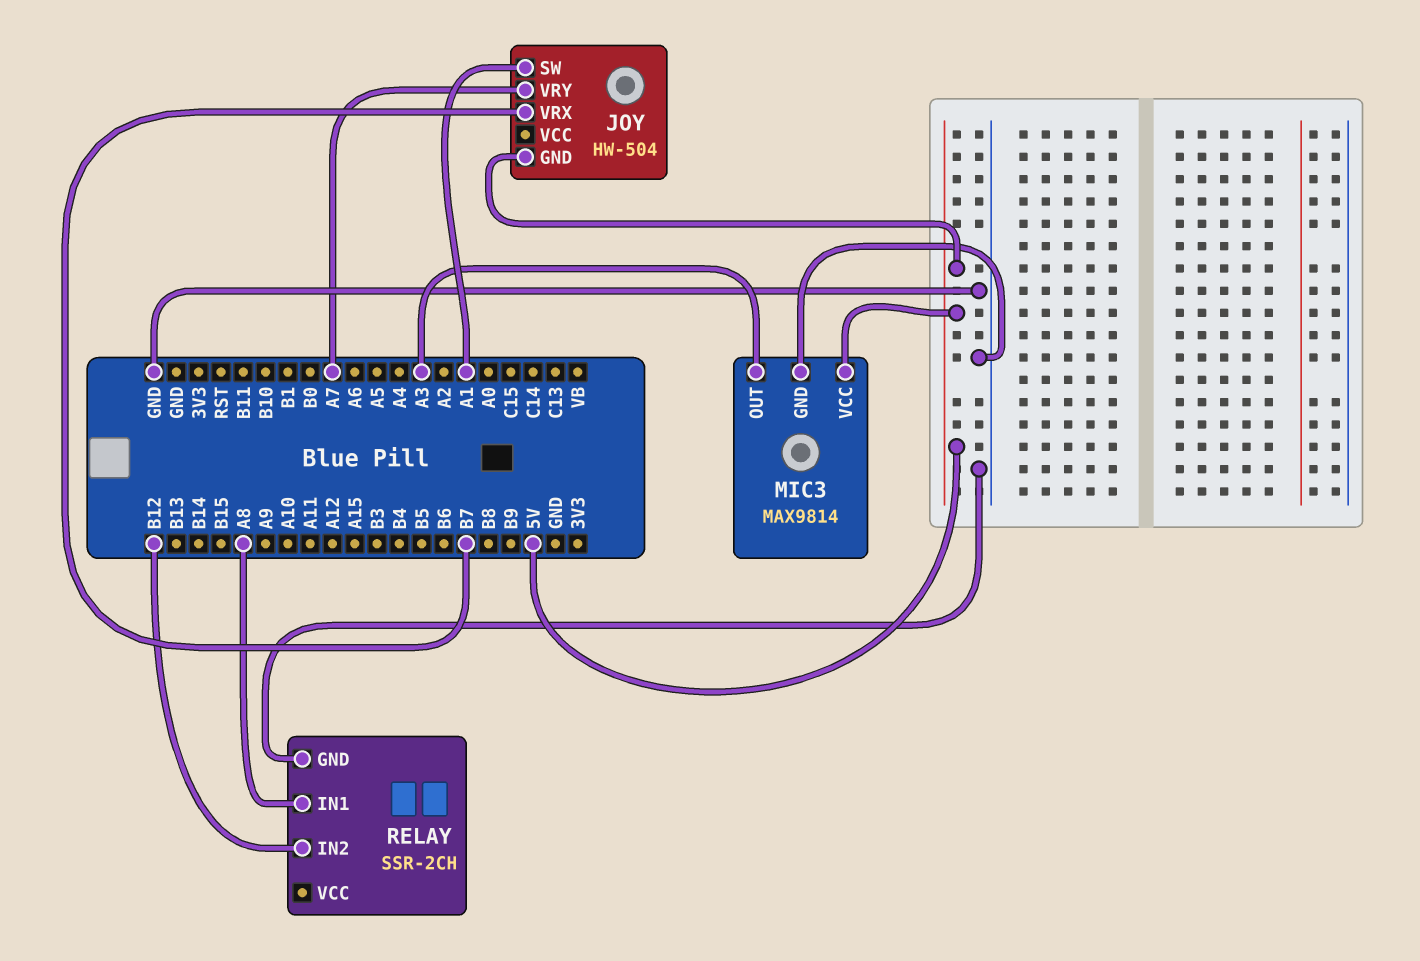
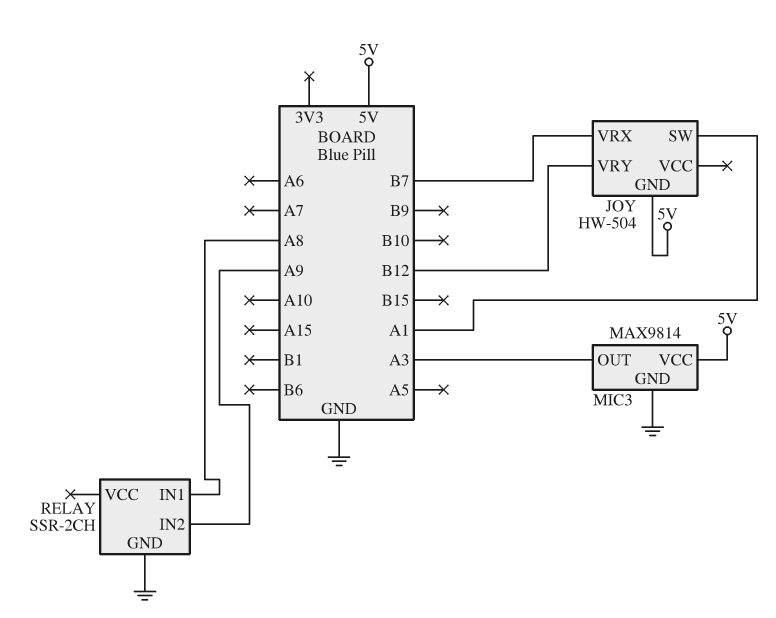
JOY pin VRY: A7 -> B12
RELAY pin IN2: B12 -> A9

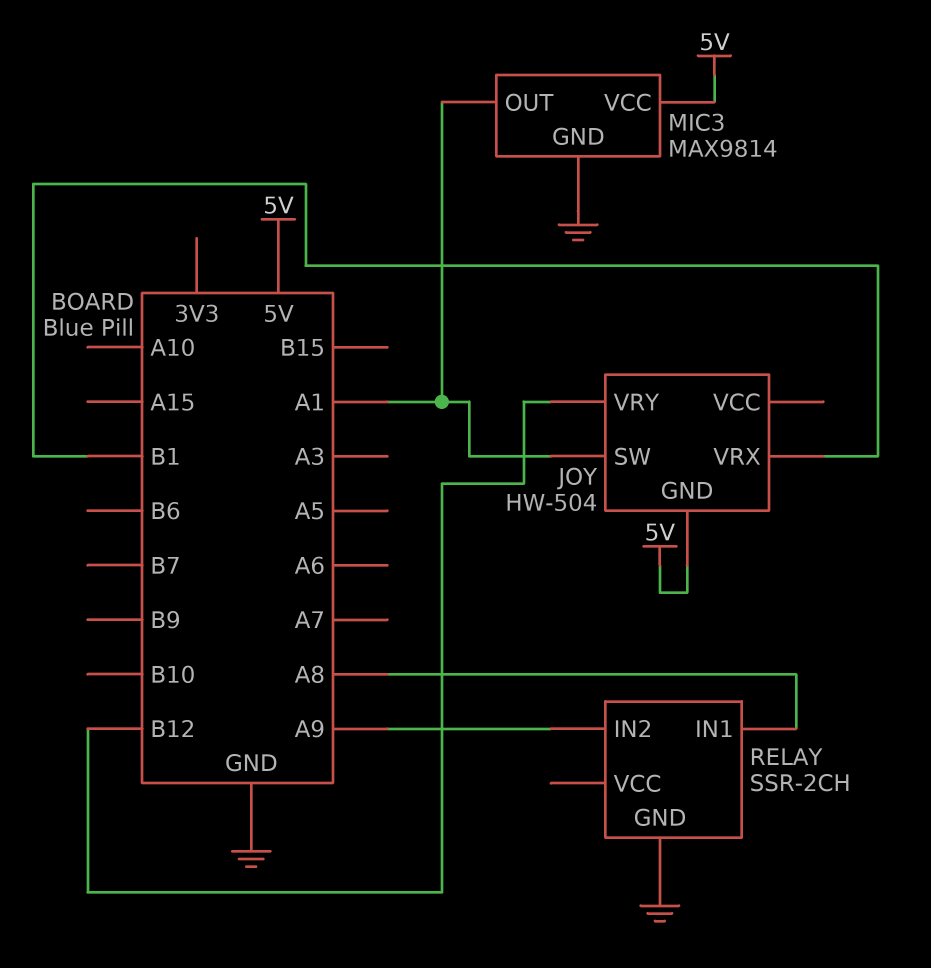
JOY pin VRX: B7 -> B1
MIC3 pin OUT: A3 -> A1

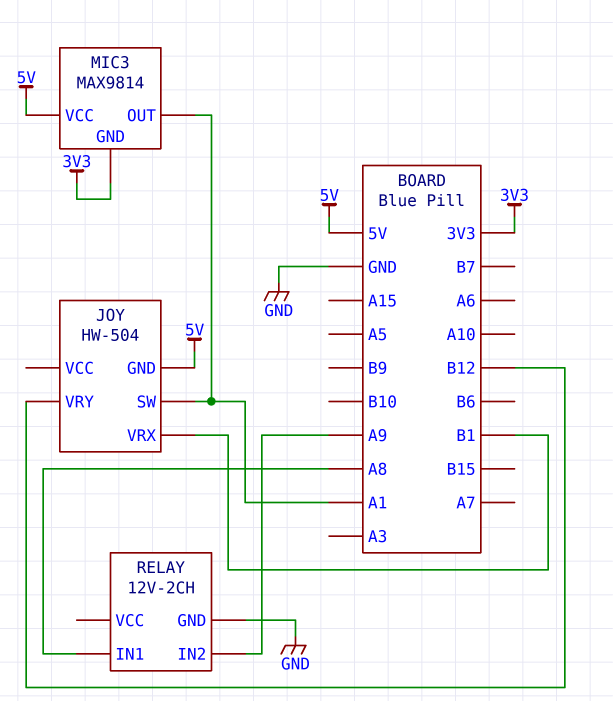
MIC3 pin GND: GND -> 3V3
RELAY: SSR-2CH -> 12V-2CH

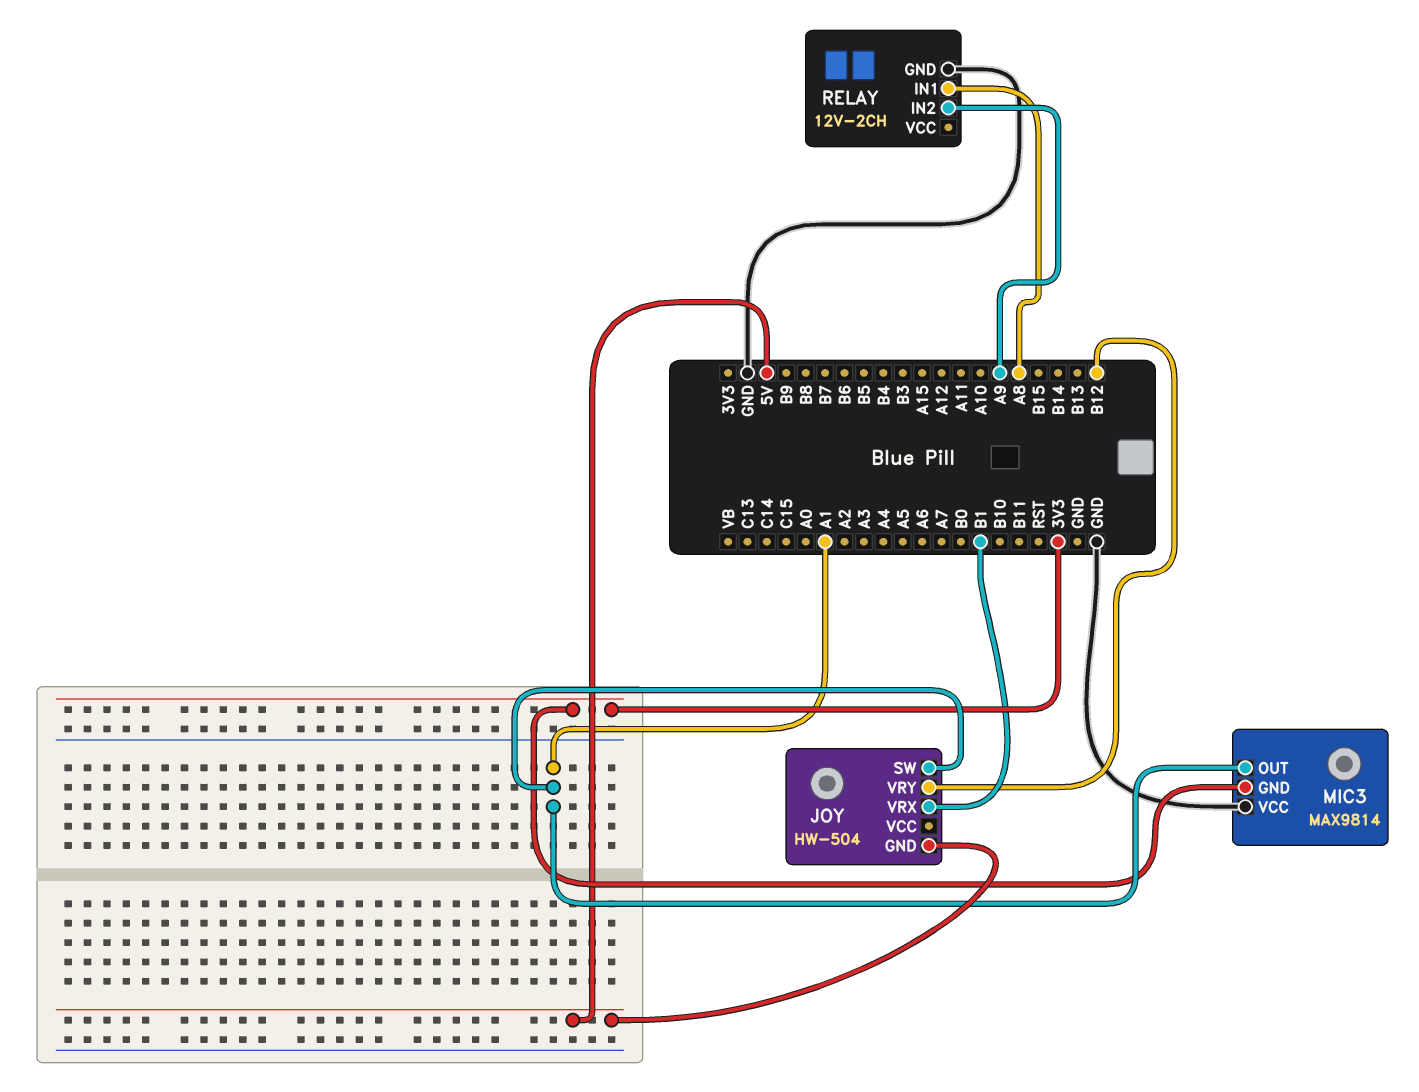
MIC3 pin VCC: 5V -> GND

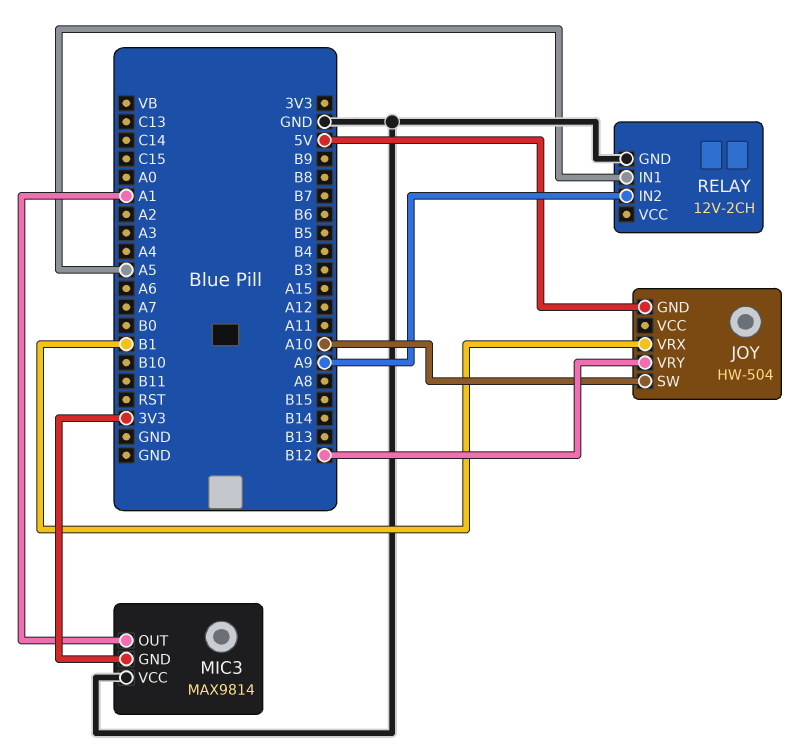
JOY pin SW: A1 -> A10
RELAY pin IN1: A8 -> A5

